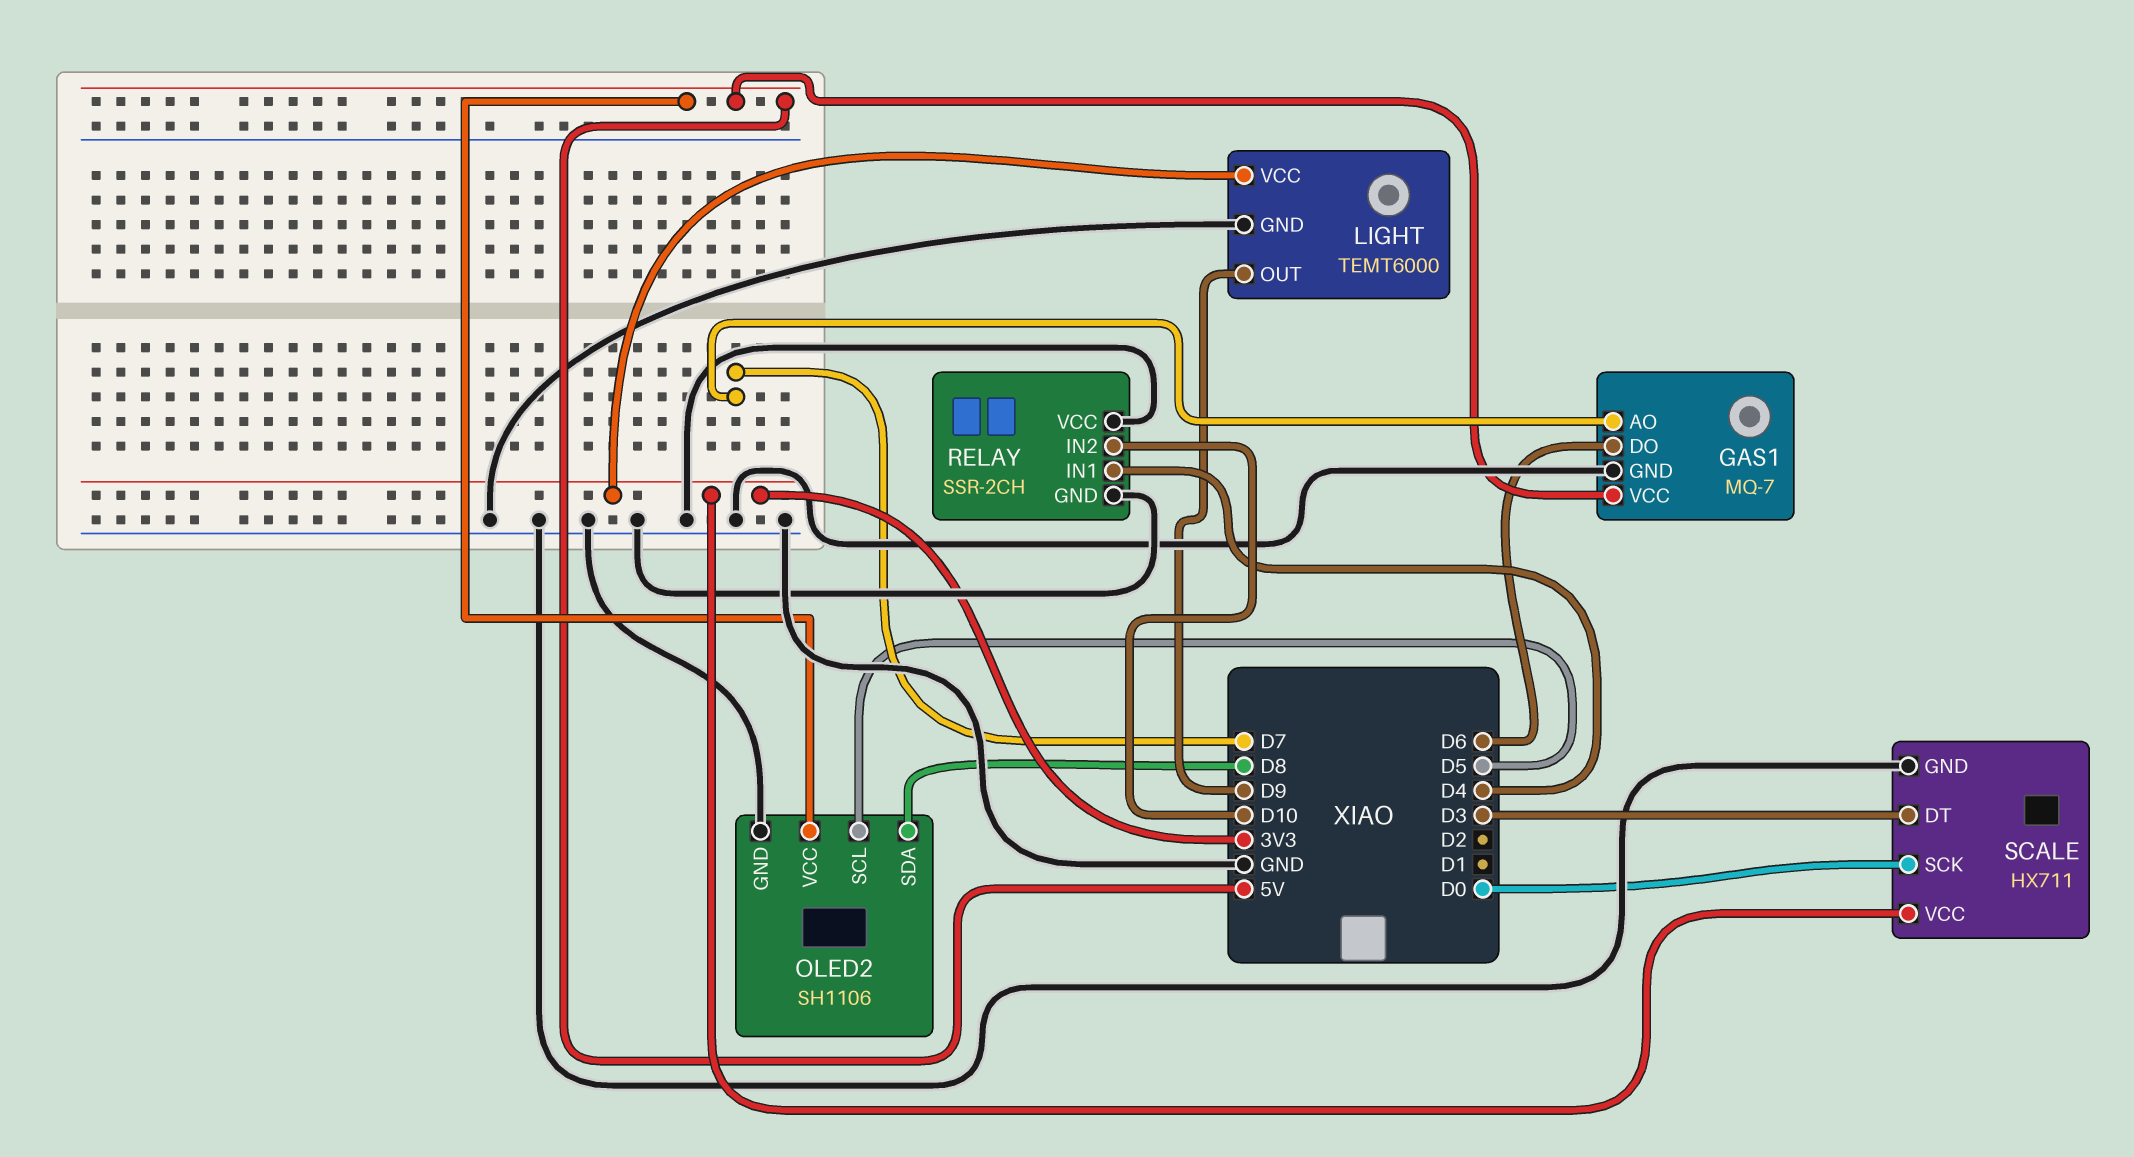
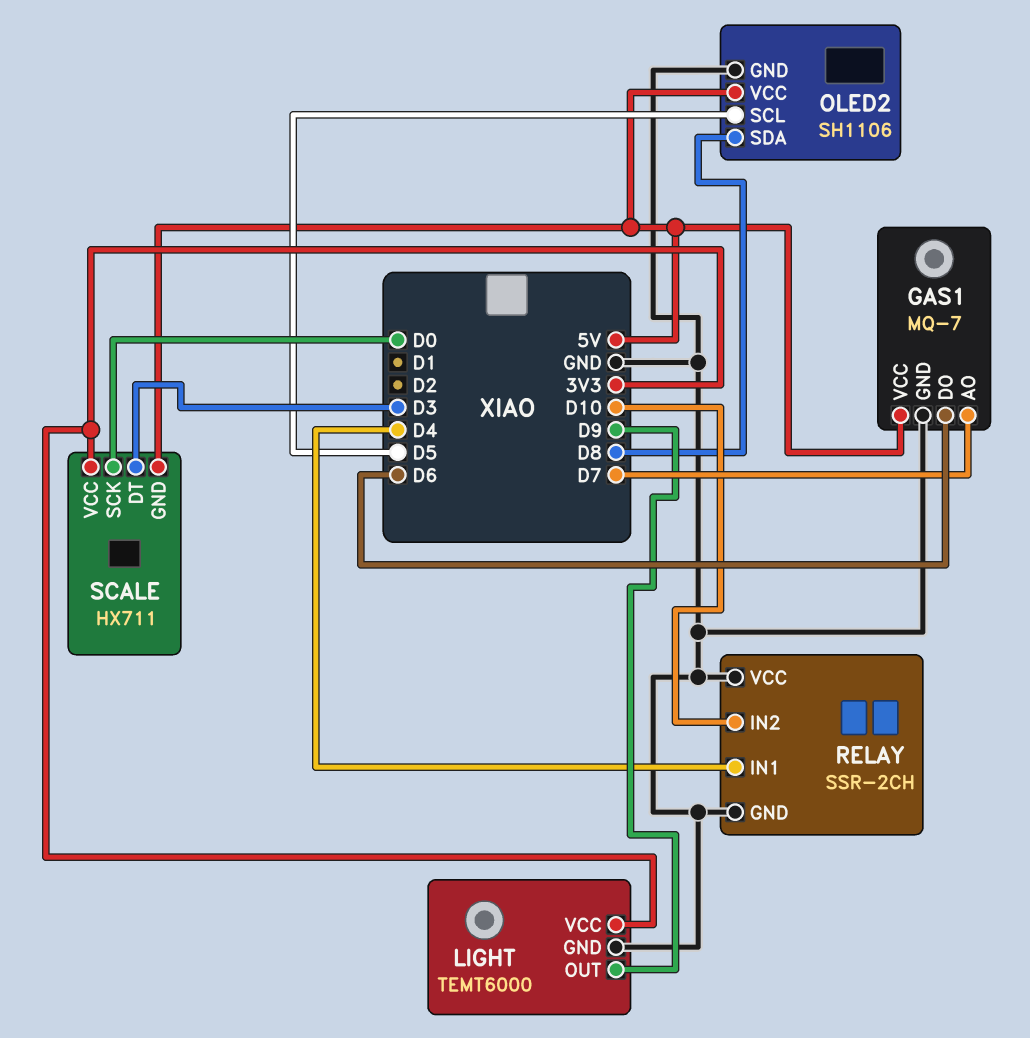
SCALE pin GND: GND -> 5V

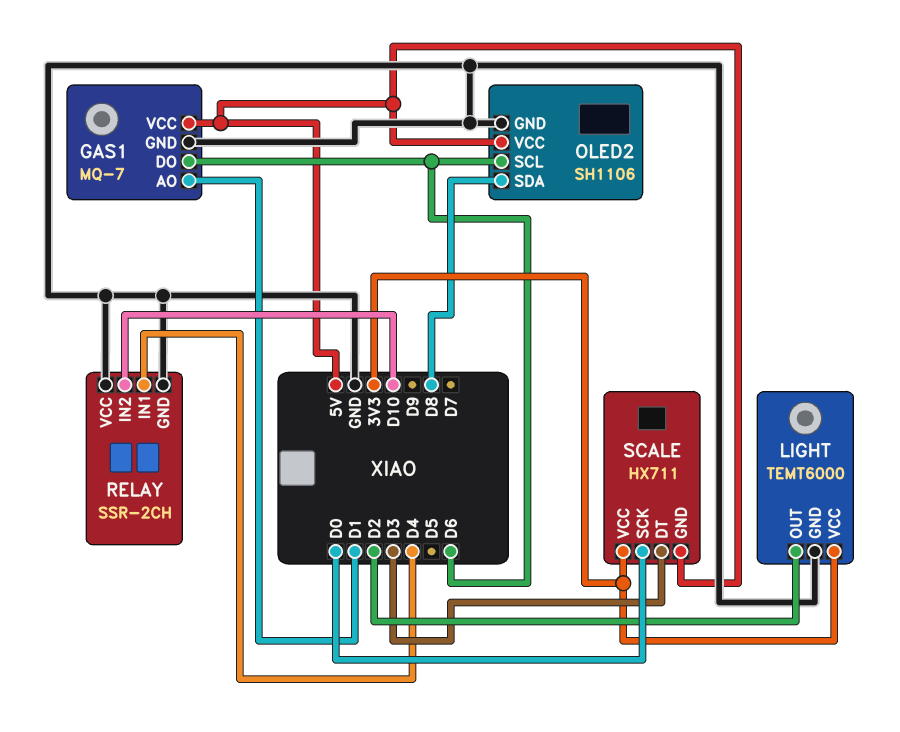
GAS1 pin AO: D7 -> D1
LIGHT pin OUT: D9 -> D2
OLED2 pin SCL: D5 -> D6

